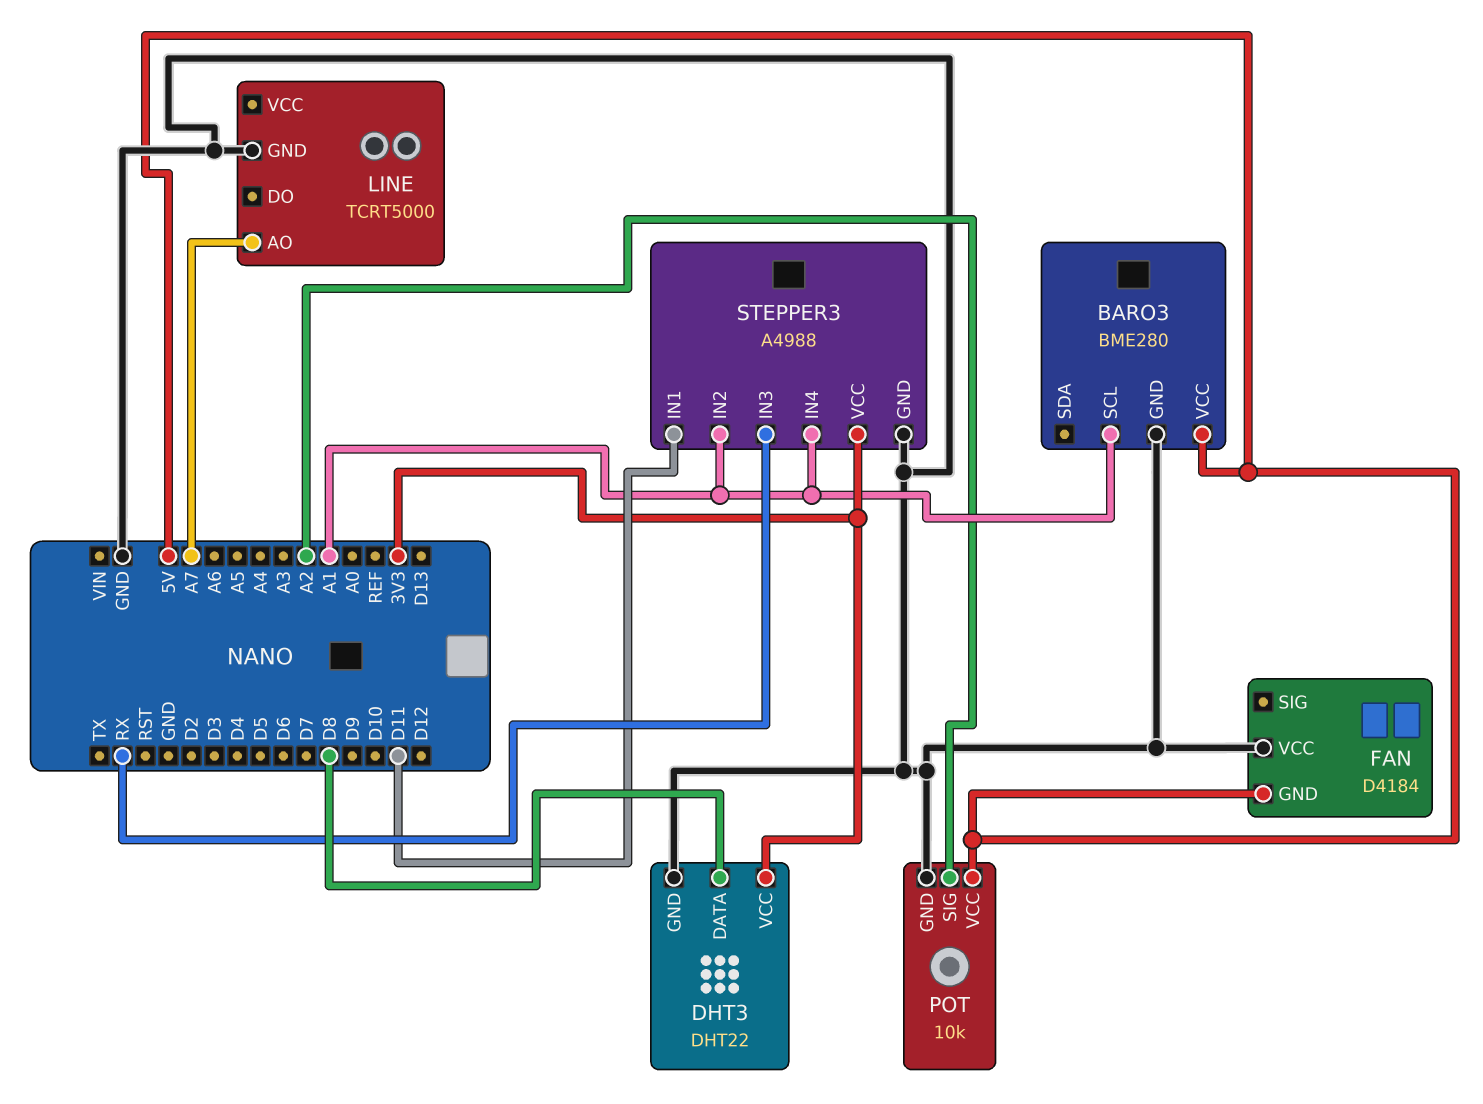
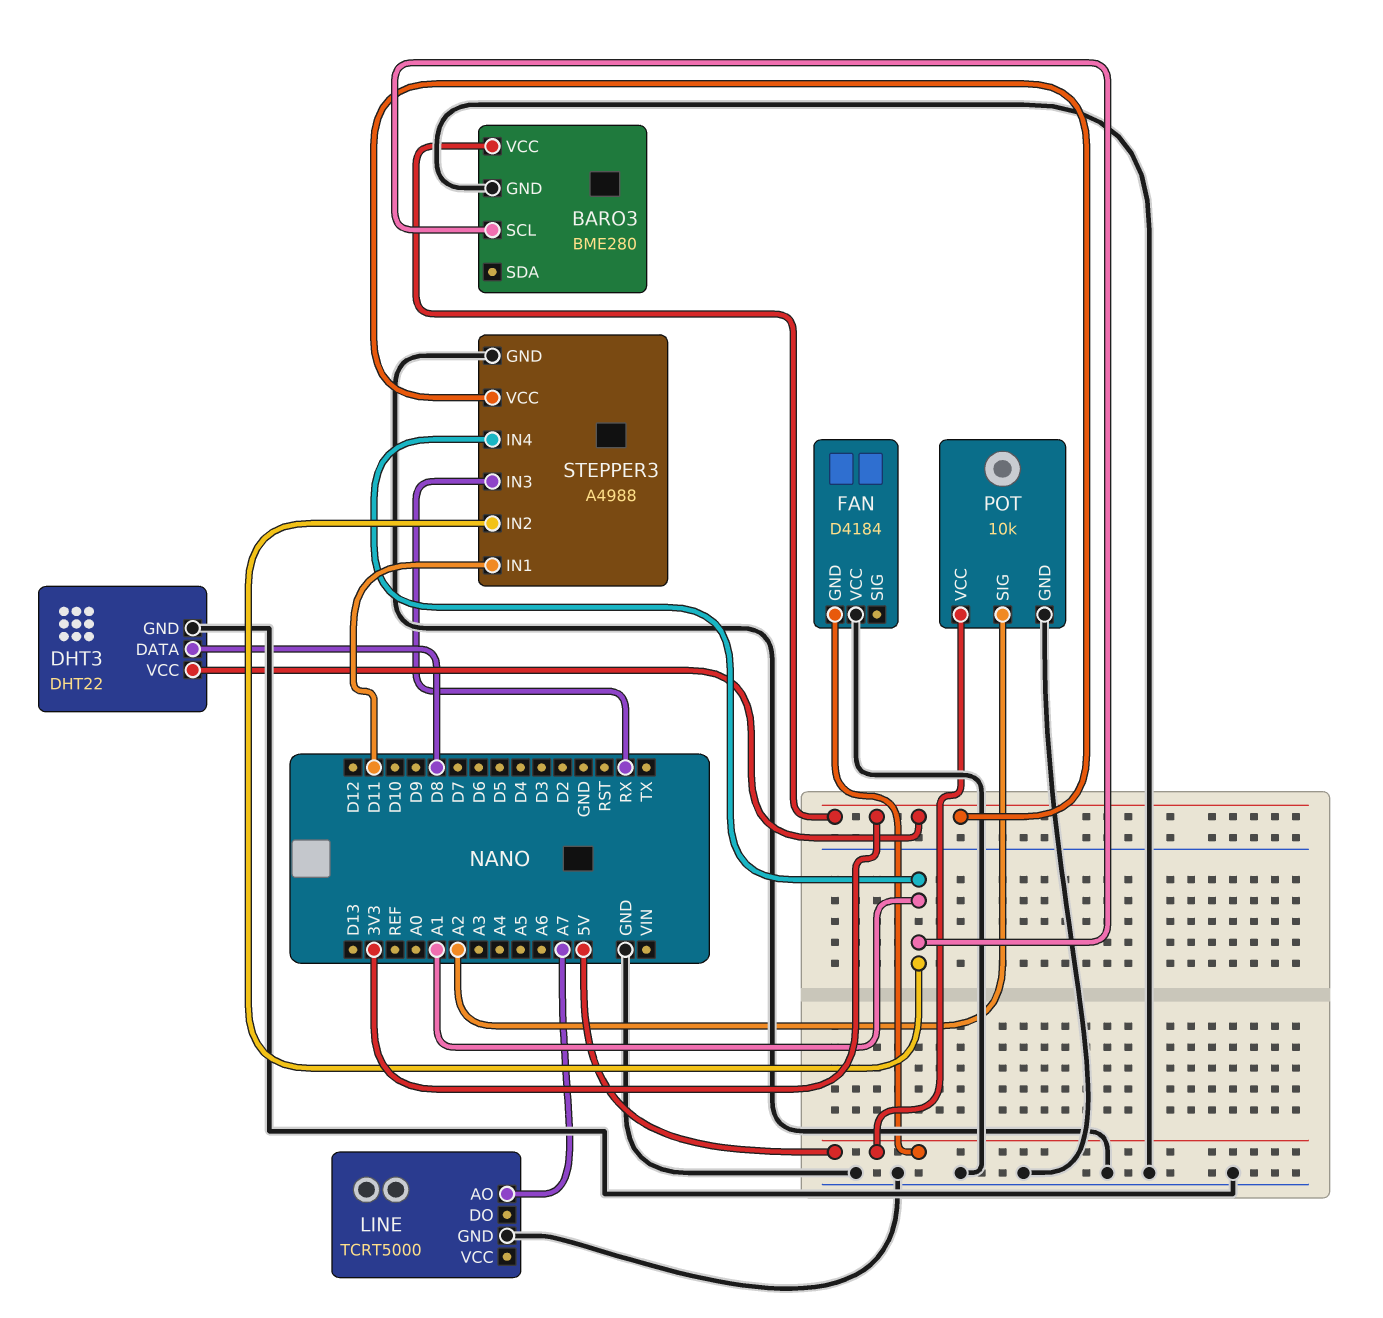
BARO3 pin VCC: 5V -> 3V3

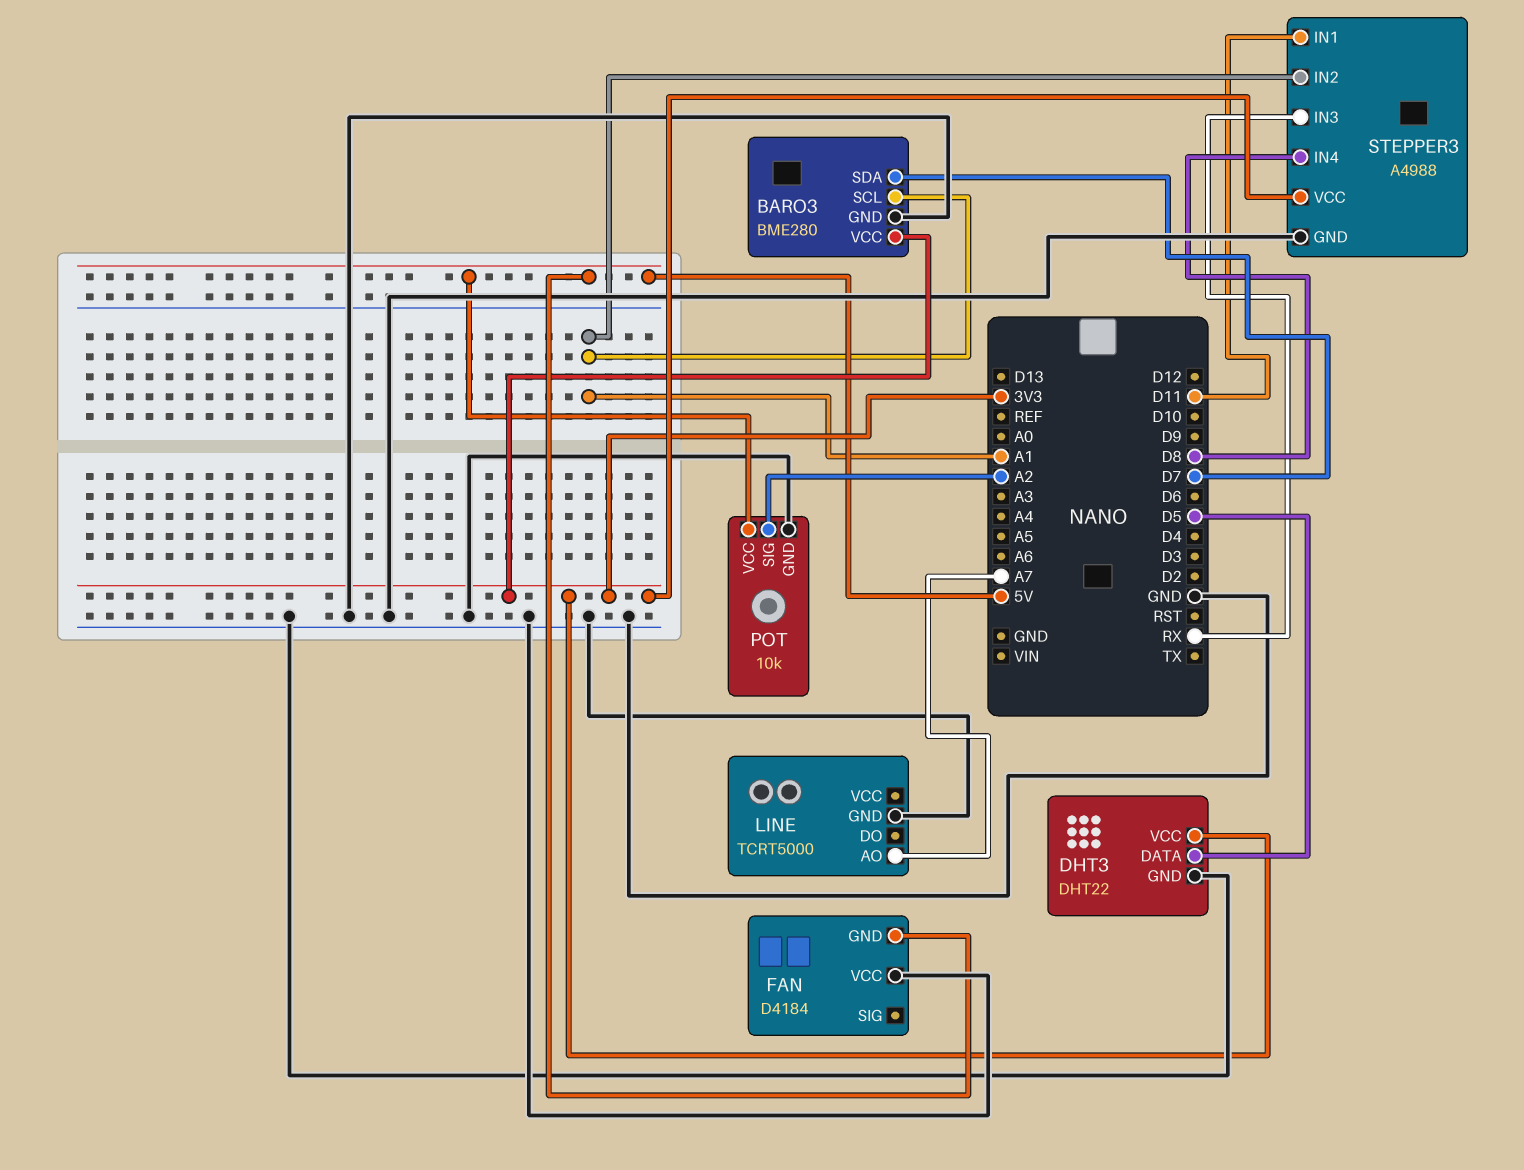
BARO3 pin SDA: none -> D7
DHT3 pin DATA: D8 -> D5
STEPPER3 pin IN4: A1 -> D8

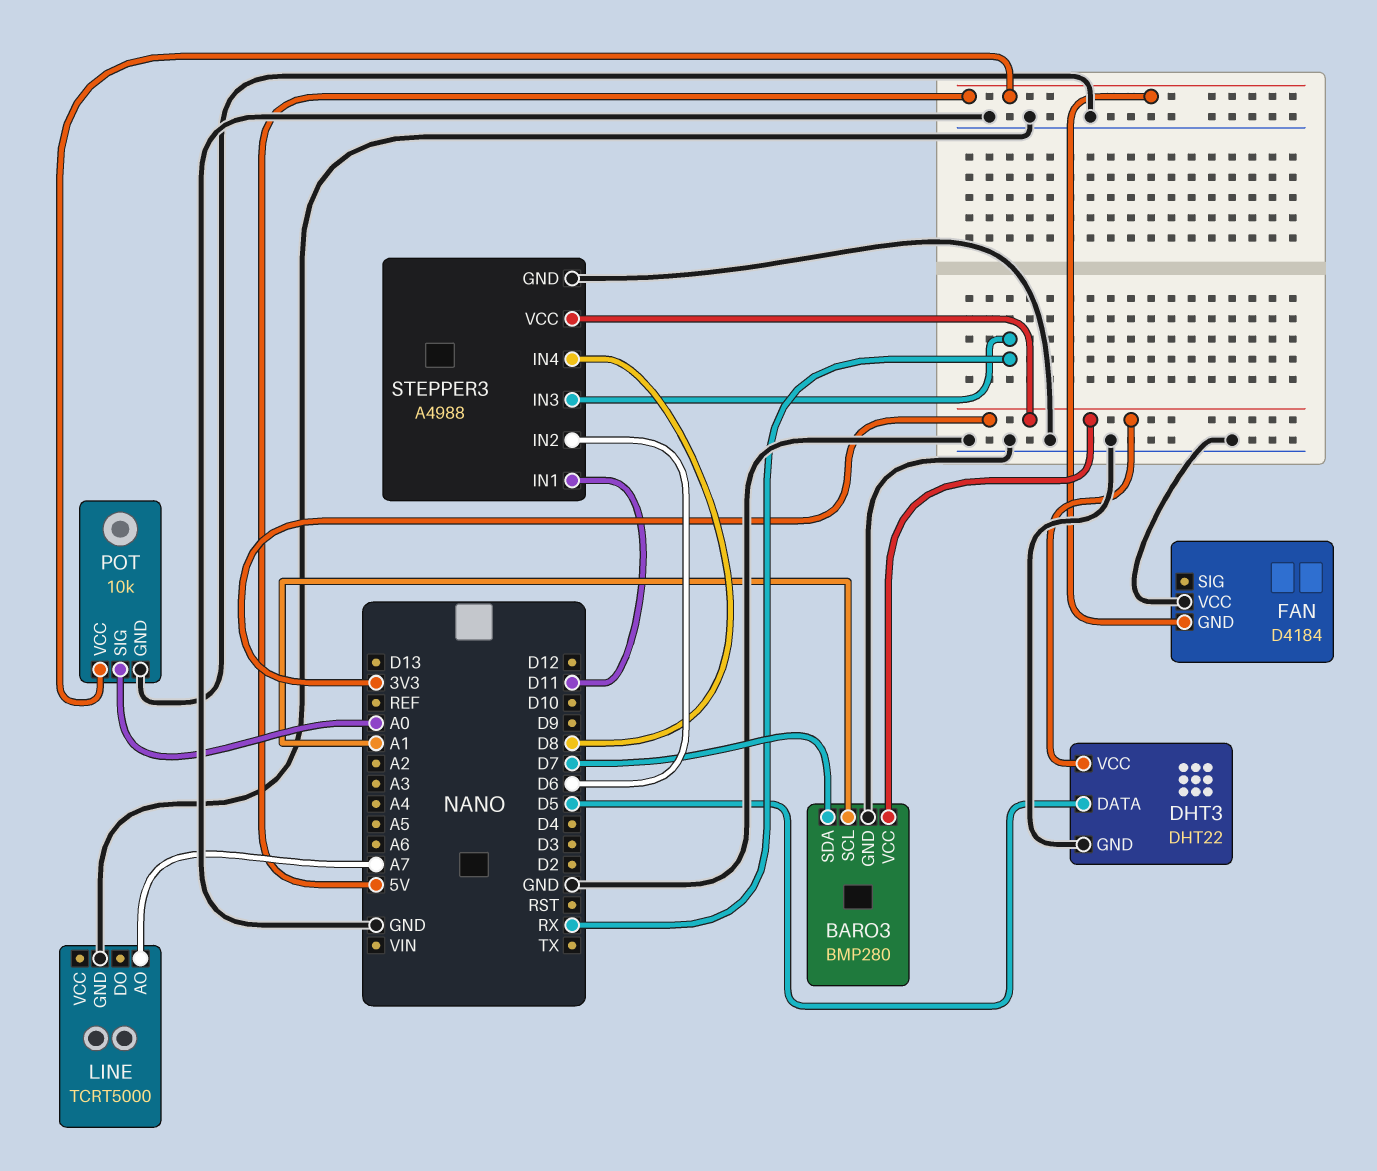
BARO3: BME280 -> BMP280
POT pin SIG: A2 -> A0
STEPPER3 pin IN2: A1 -> D6

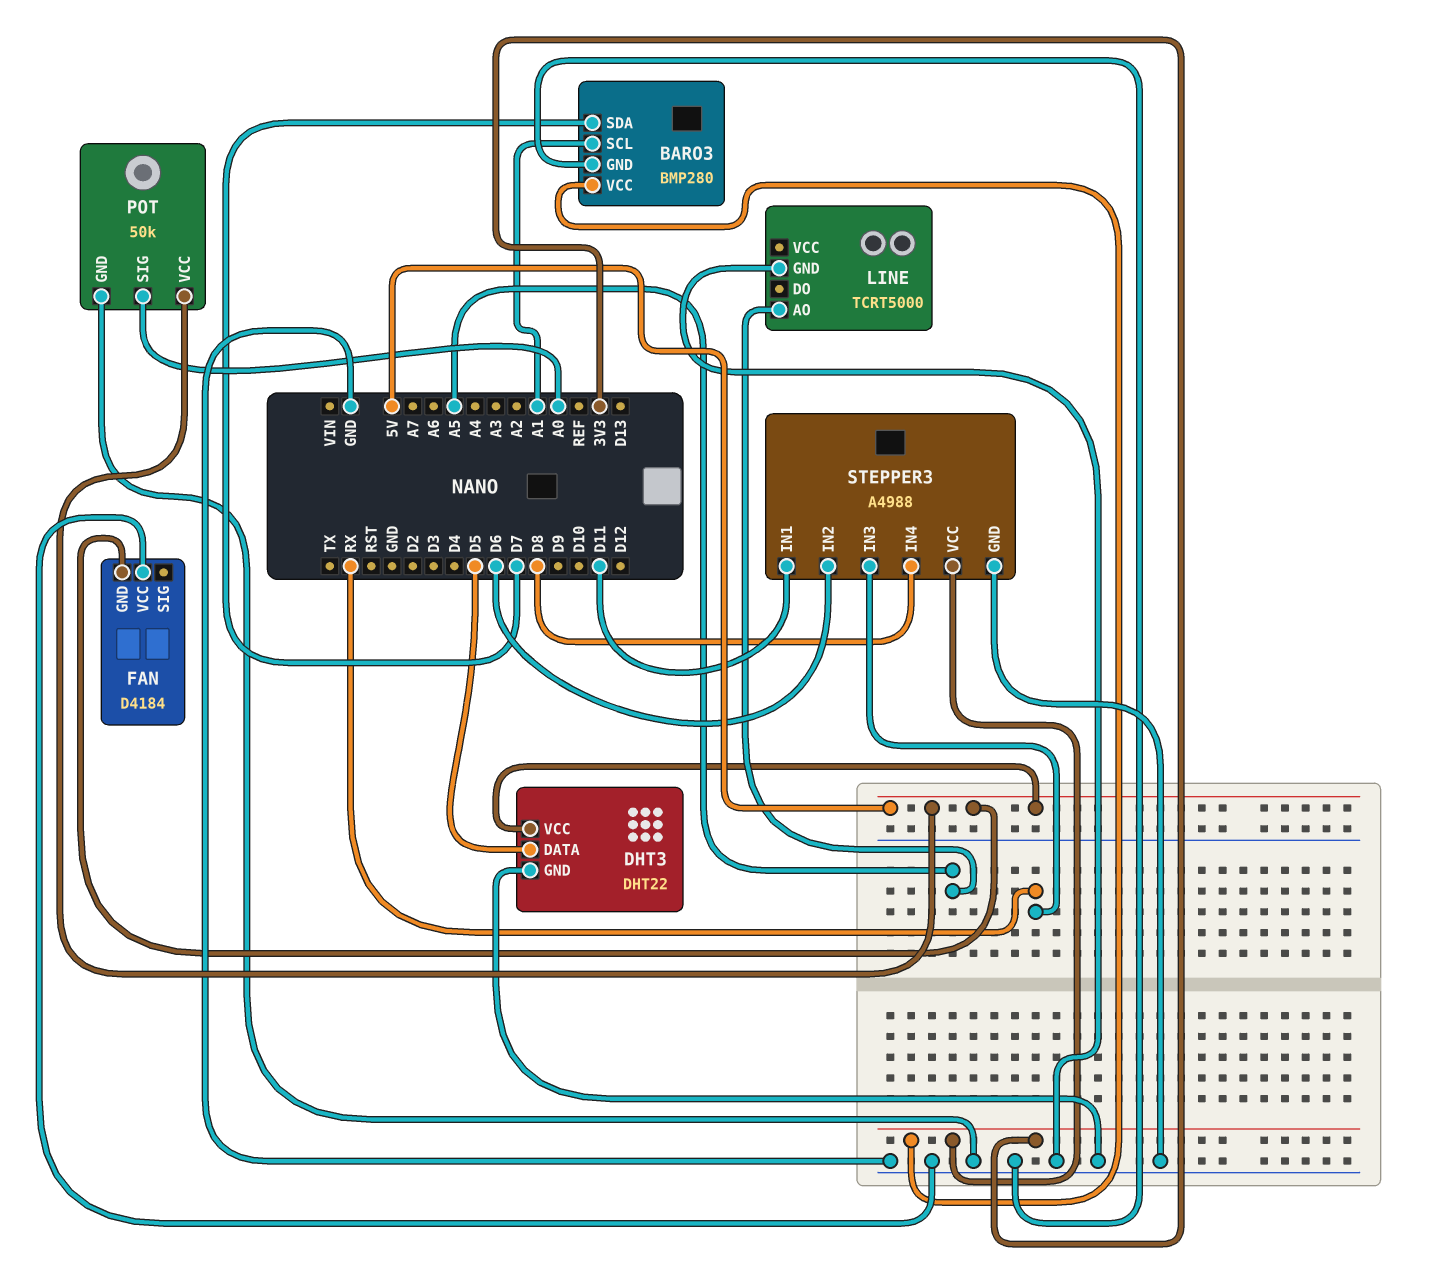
DHT3 pin VCC: 3V3 -> 5V
LINE pin AO: A7 -> A5
POT: 10k -> 50k

